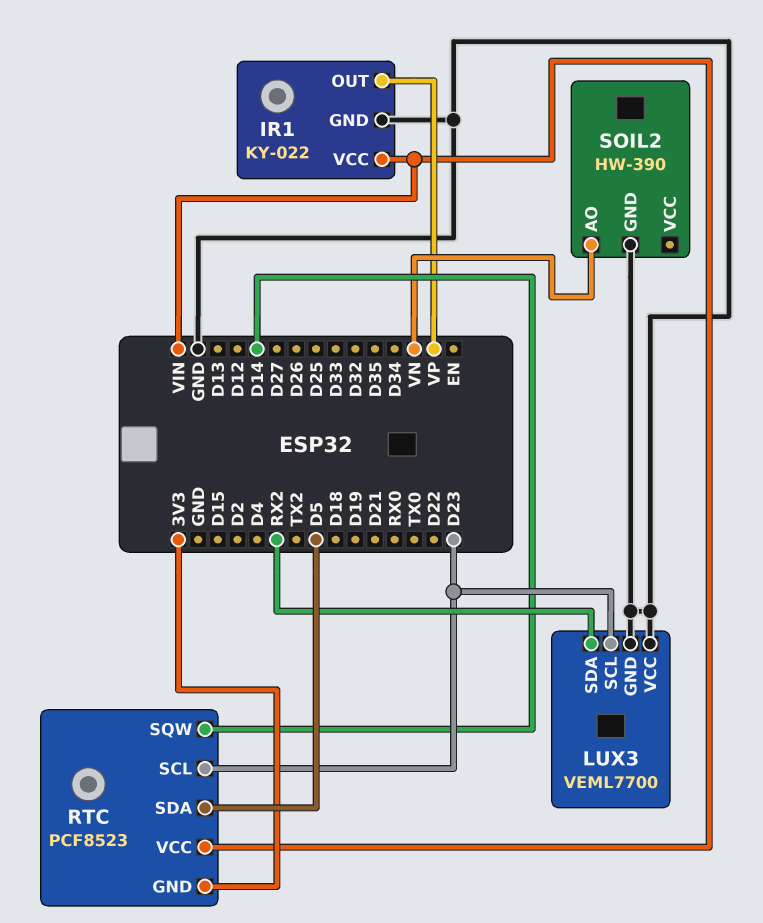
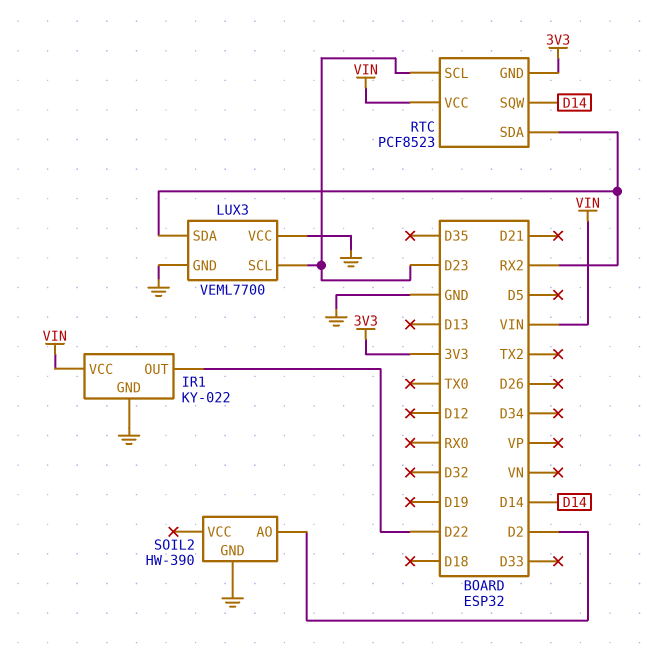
IR1 pin OUT: VP -> D22
RTC pin SDA: D5 -> RX2
SOIL2 pin AO: VN -> D2

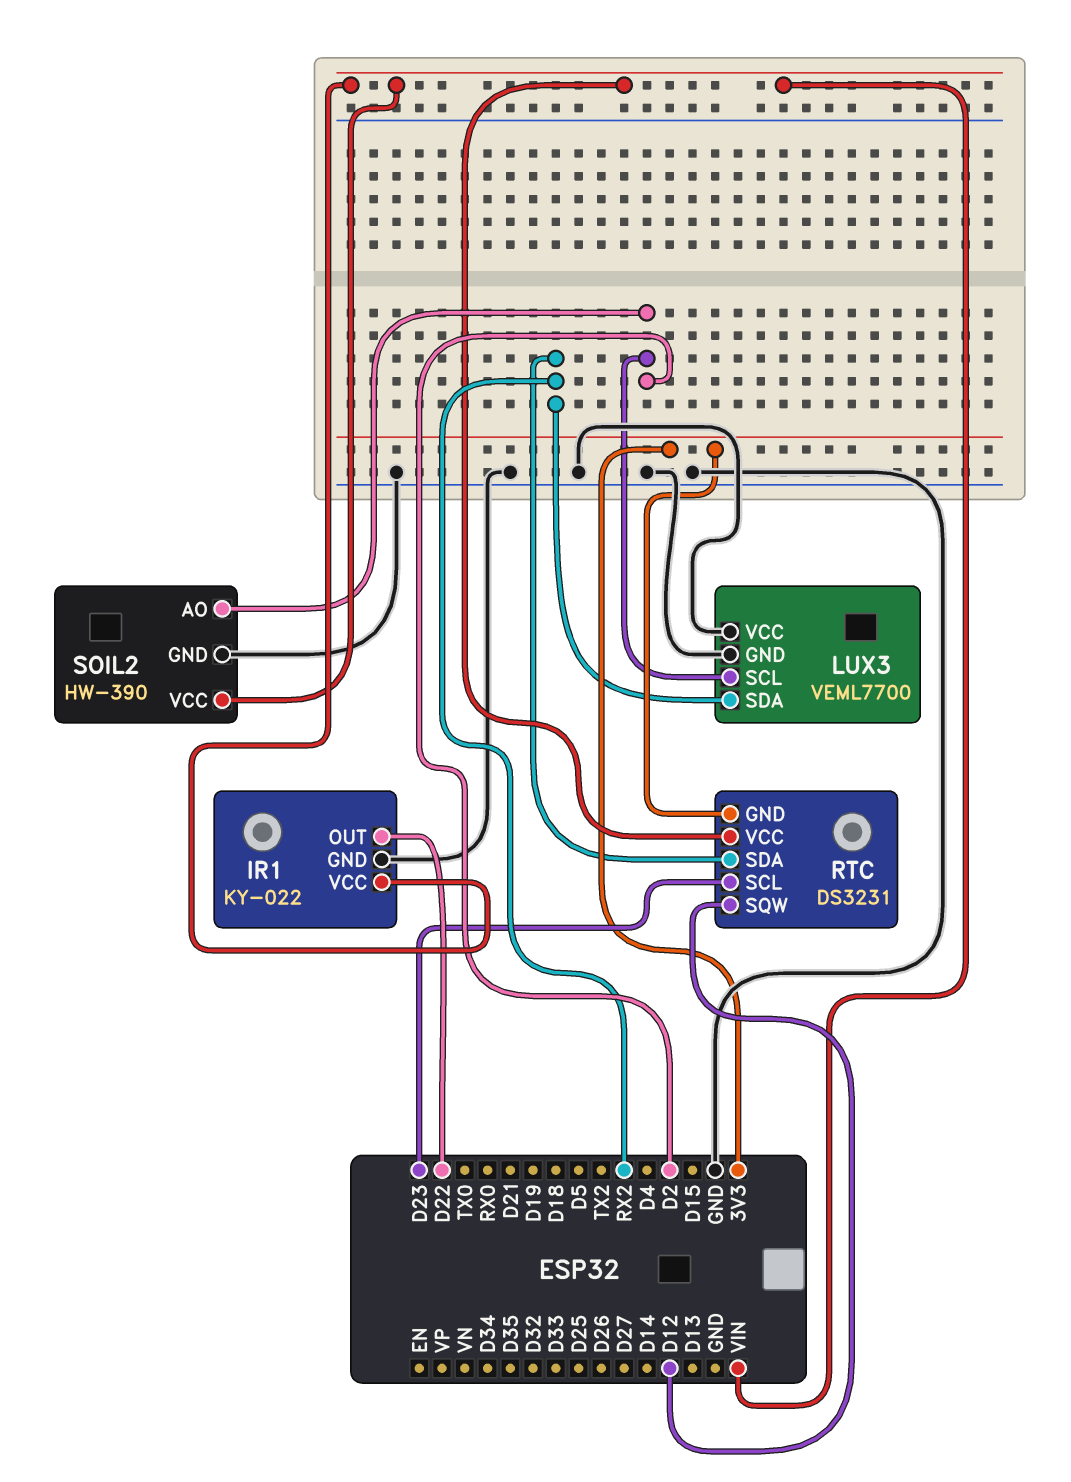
LUX3 pin SCL: D23 -> D2
RTC: PCF8523 -> DS3231
RTC pin SQW: D14 -> D12
SOIL2 pin VCC: none -> VIN

